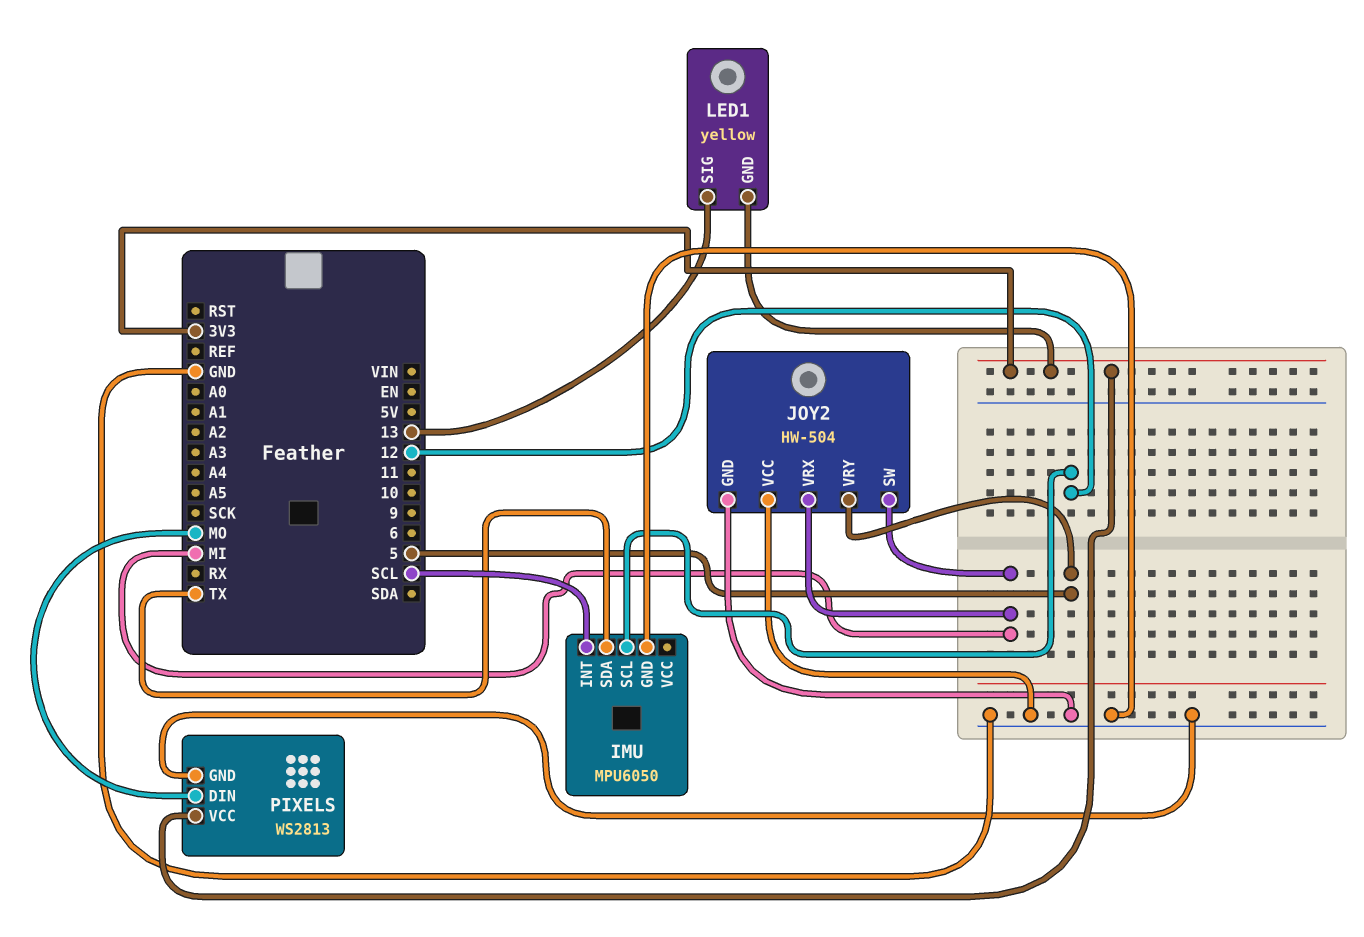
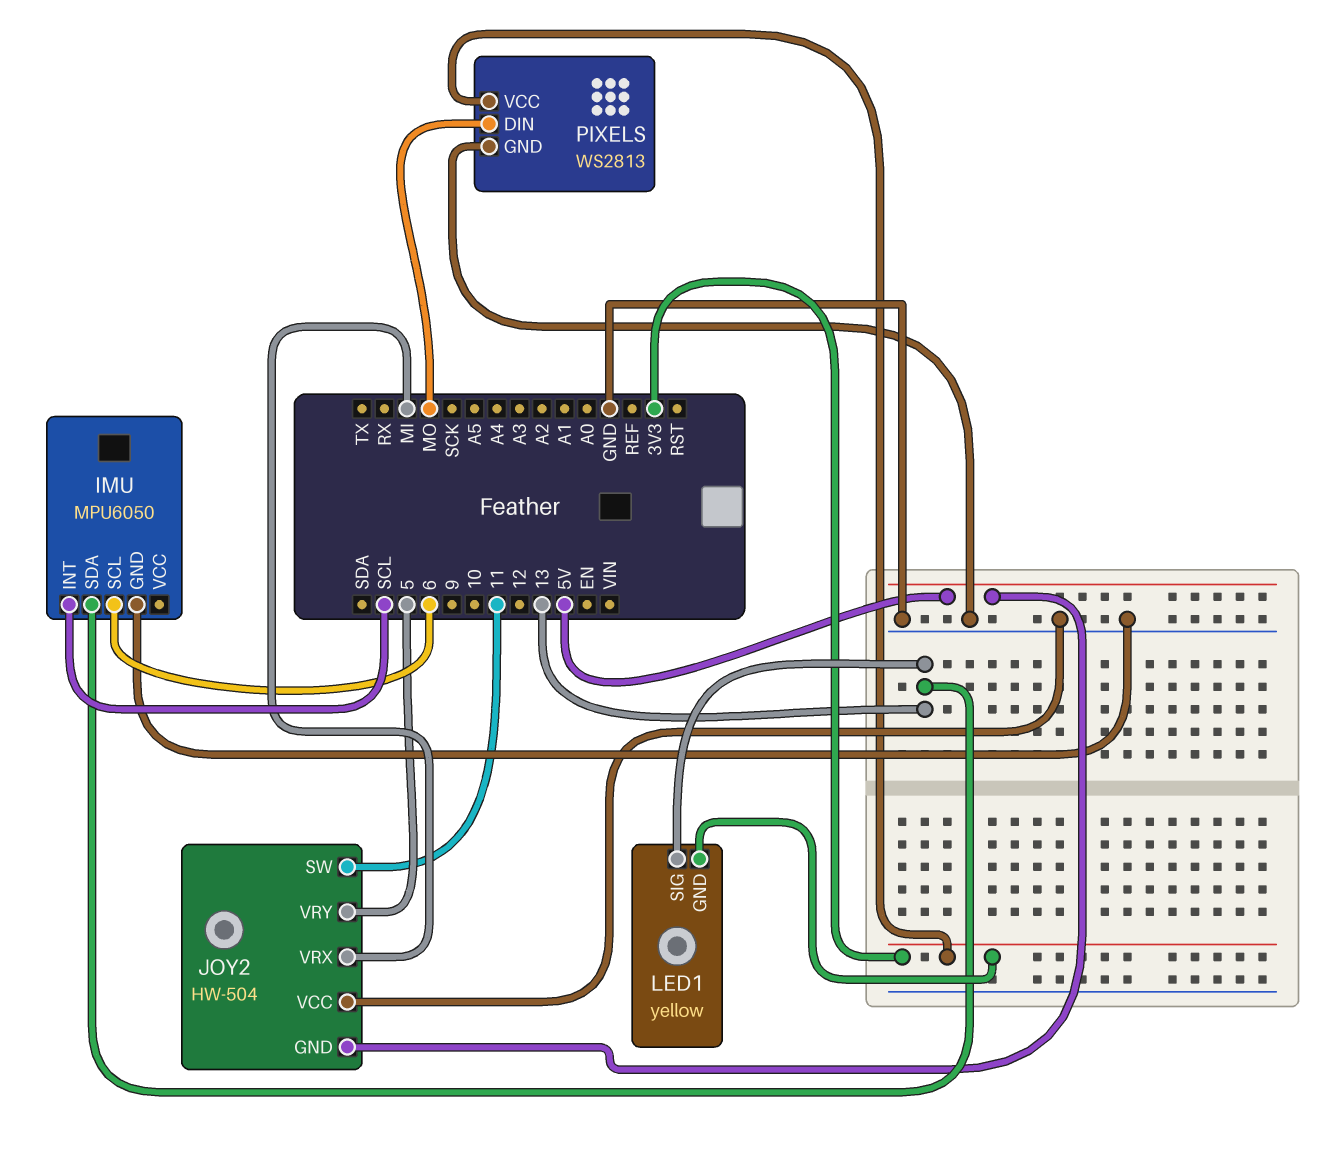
IMU pin SCL: 12 -> 6
IMU pin SDA: TX -> 13
JOY2 pin GND: GND -> 5V
JOY2 pin SW: MI -> 11

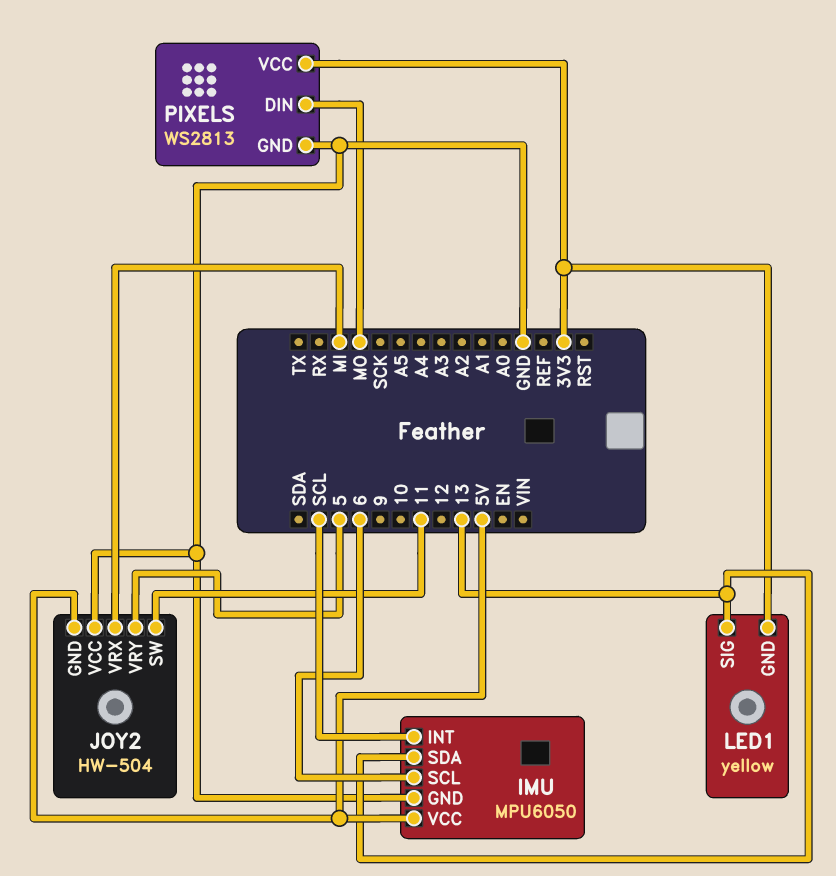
IMU pin VCC: none -> 5V

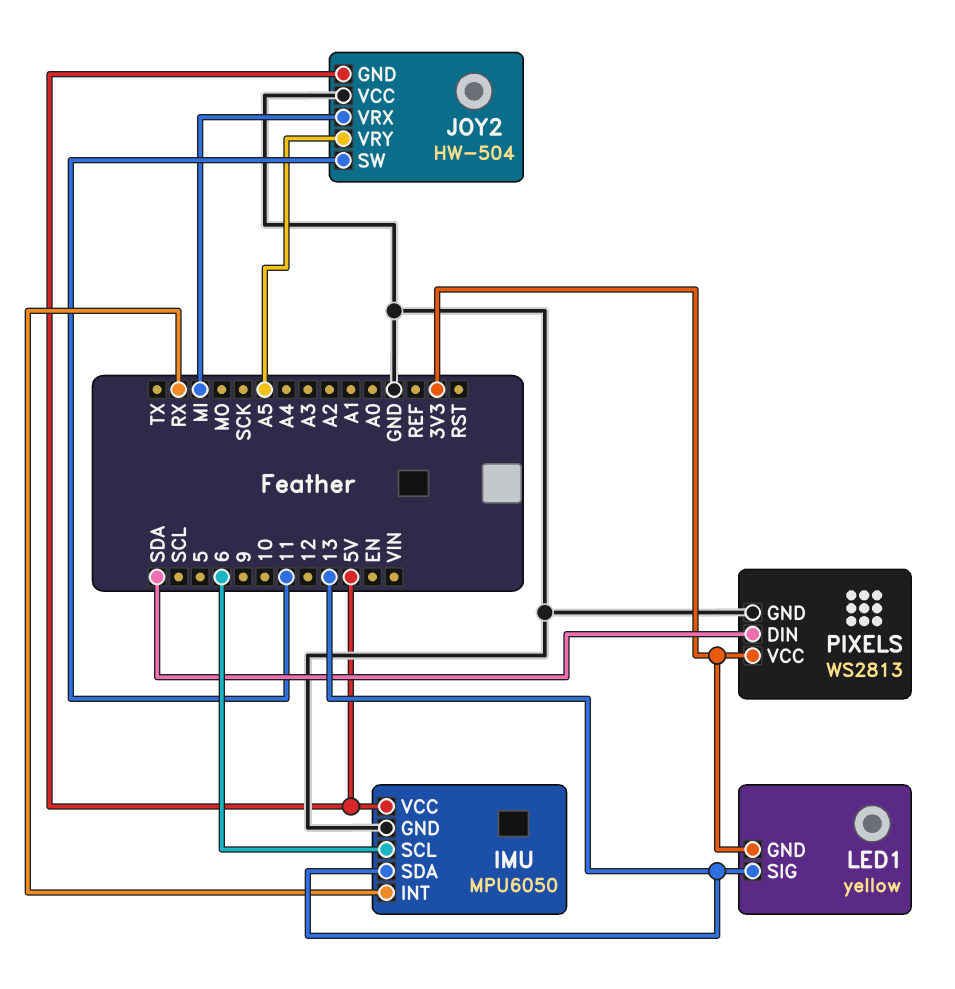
IMU pin INT: SCL -> RX
JOY2 pin VRY: 5 -> A5
PIXELS pin DIN: MO -> SDA

